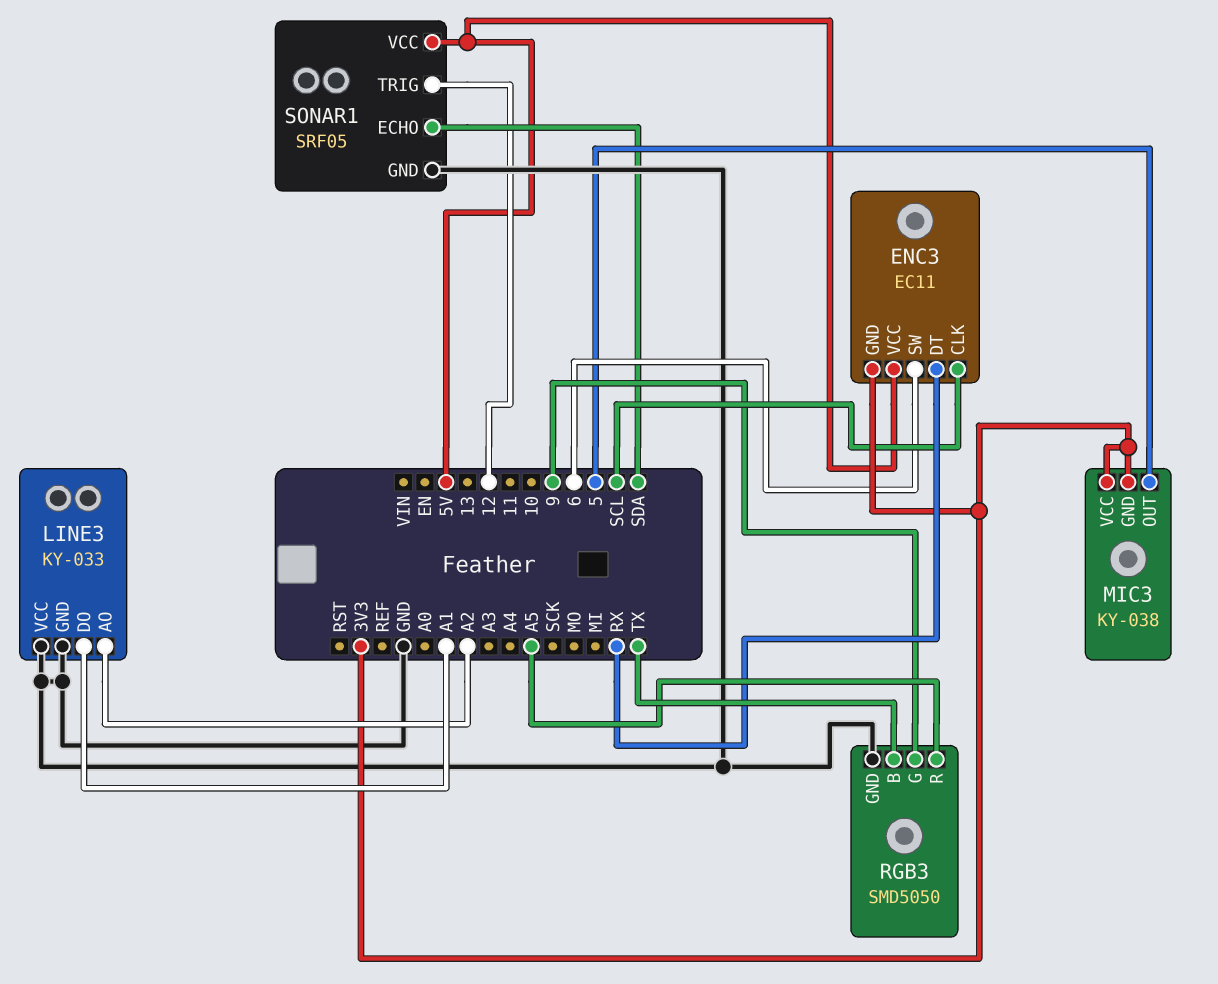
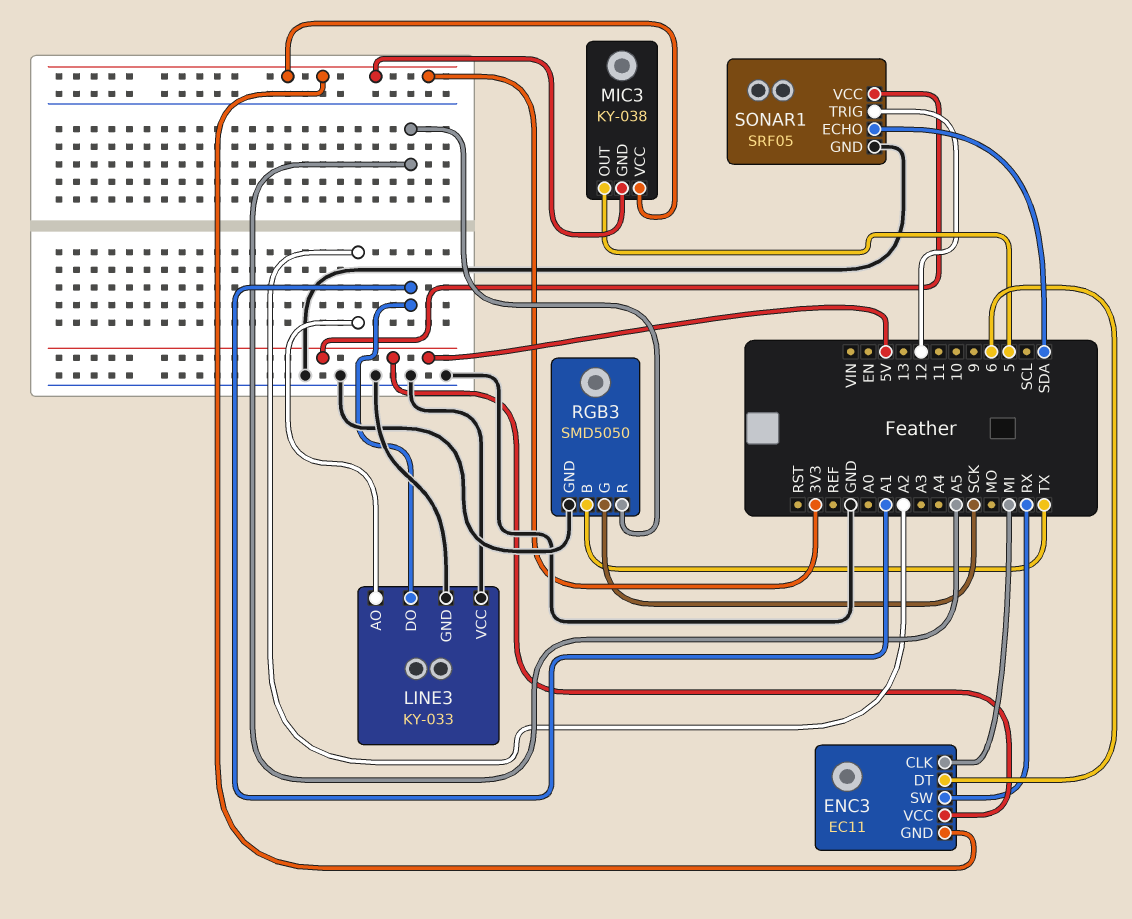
ENC3 pin CLK: SCL -> MI
ENC3 pin DT: RX -> 6
ENC3 pin SW: 6 -> RX
RGB3 pin G: 9 -> SCK

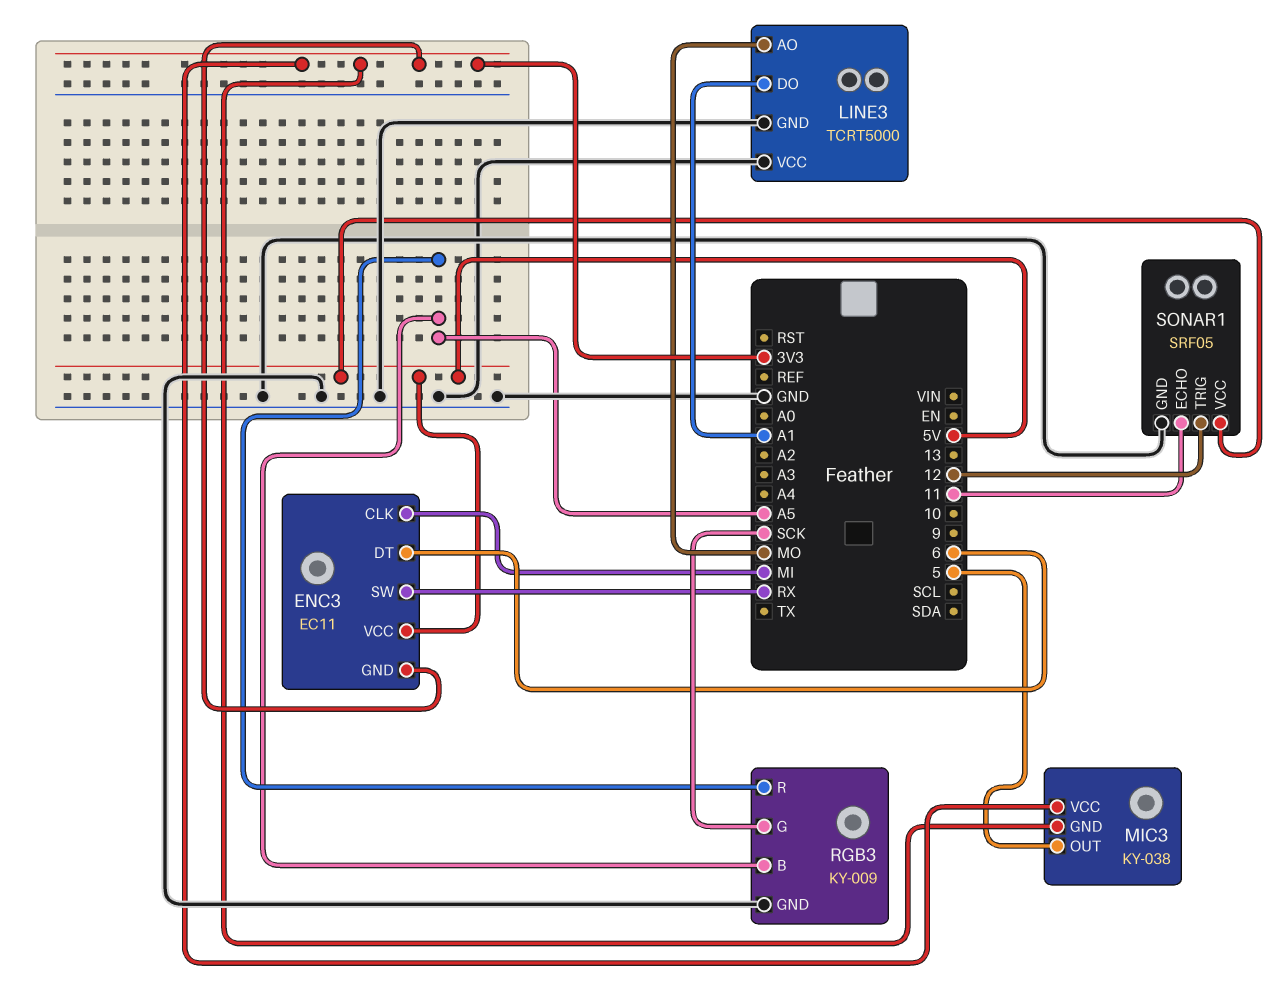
LINE3: KY-033 -> TCRT5000
LINE3 pin AO: A2 -> MO
RGB3: SMD5050 -> KY-009
RGB3 pin B: TX -> A5
SONAR1 pin ECHO: SDA -> 11

